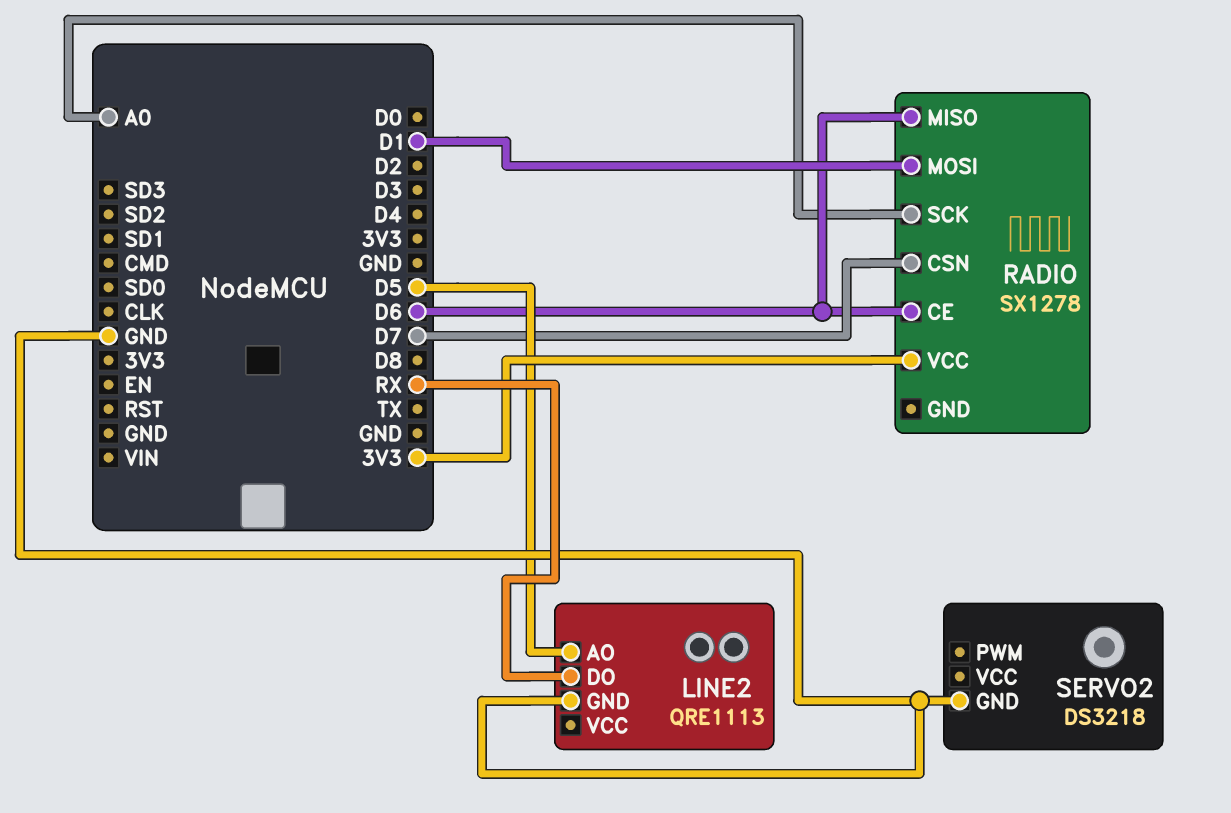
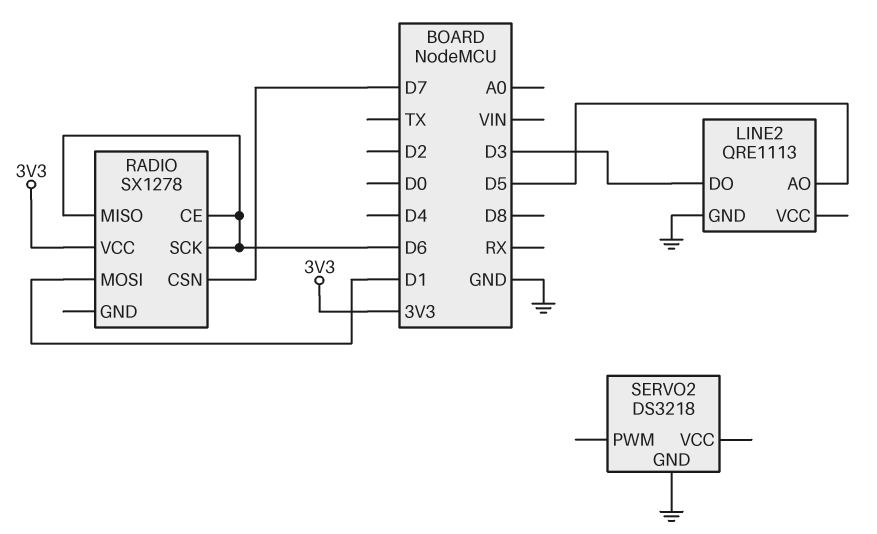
LINE2 pin DO: RX -> D3
RADIO pin SCK: A0 -> D6

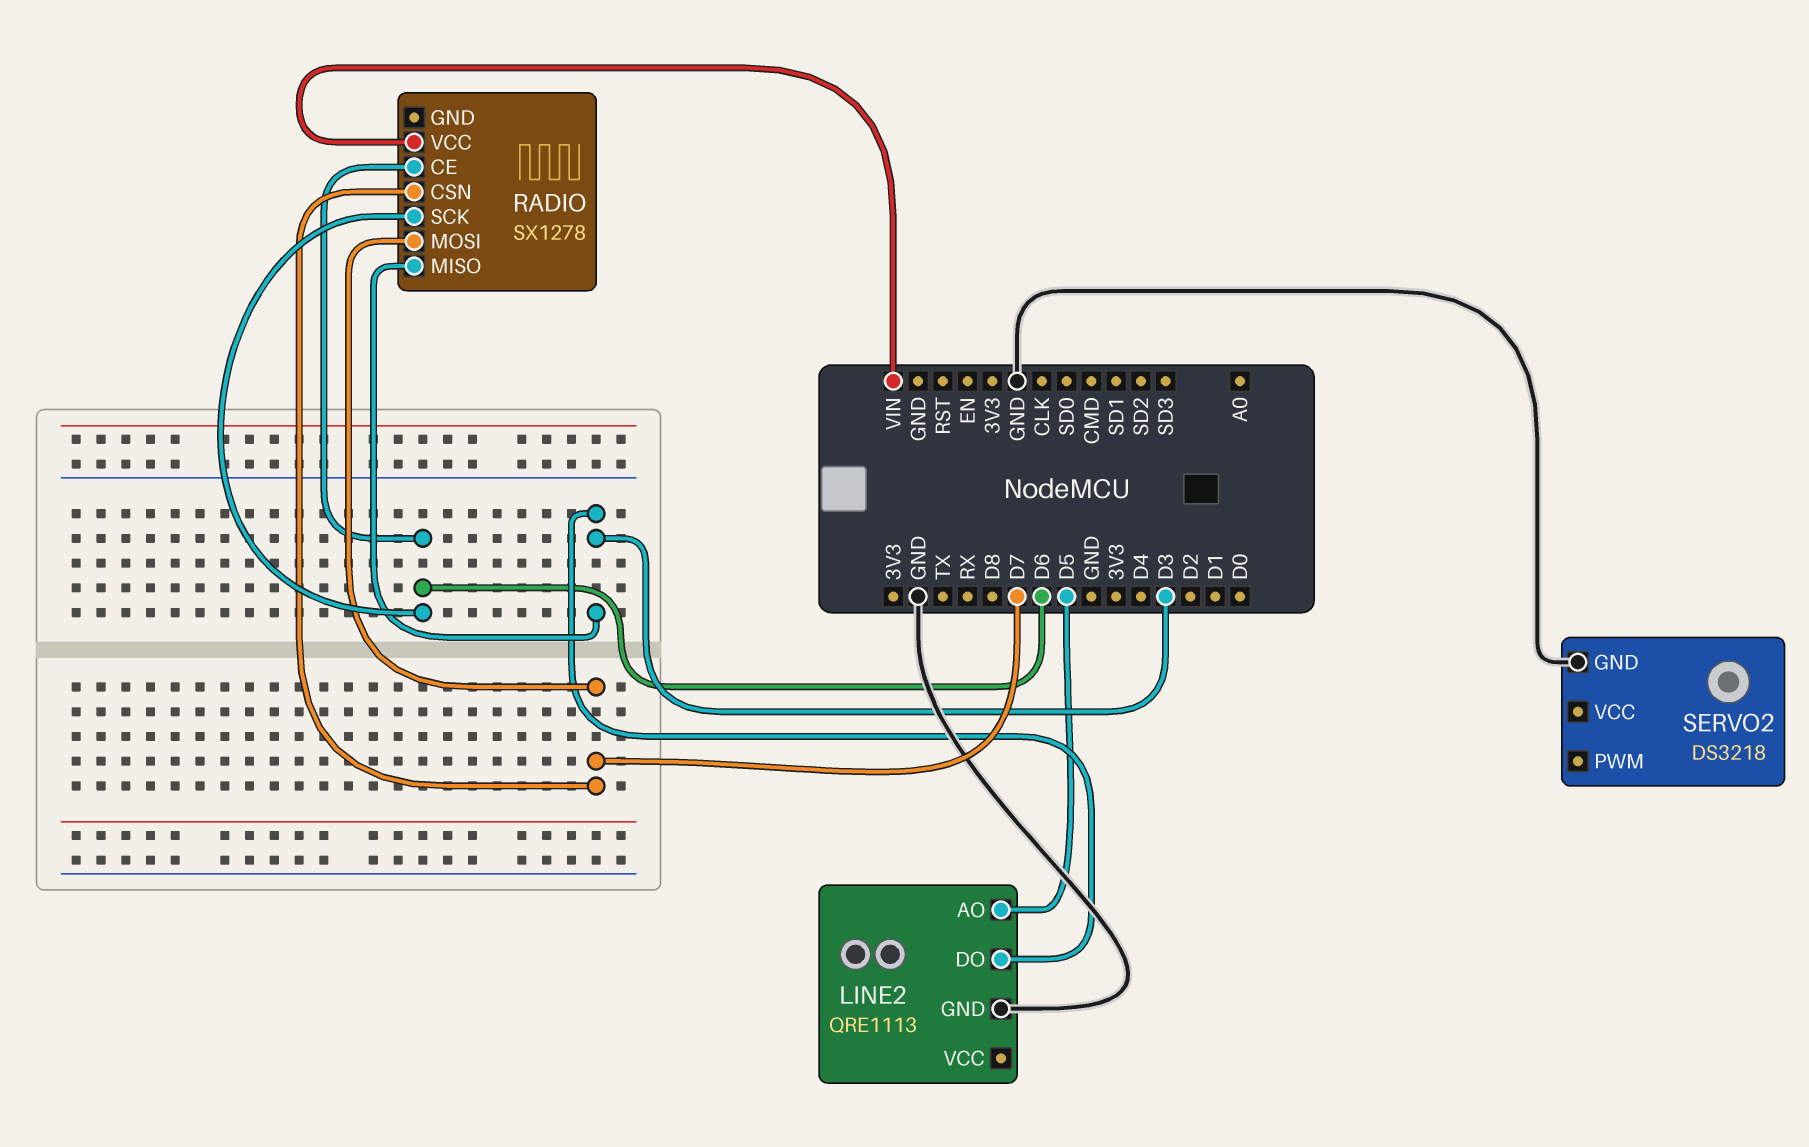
RADIO pin MISO: D6 -> D3
RADIO pin MOSI: D1 -> D7
RADIO pin VCC: 3V3 -> VIN

